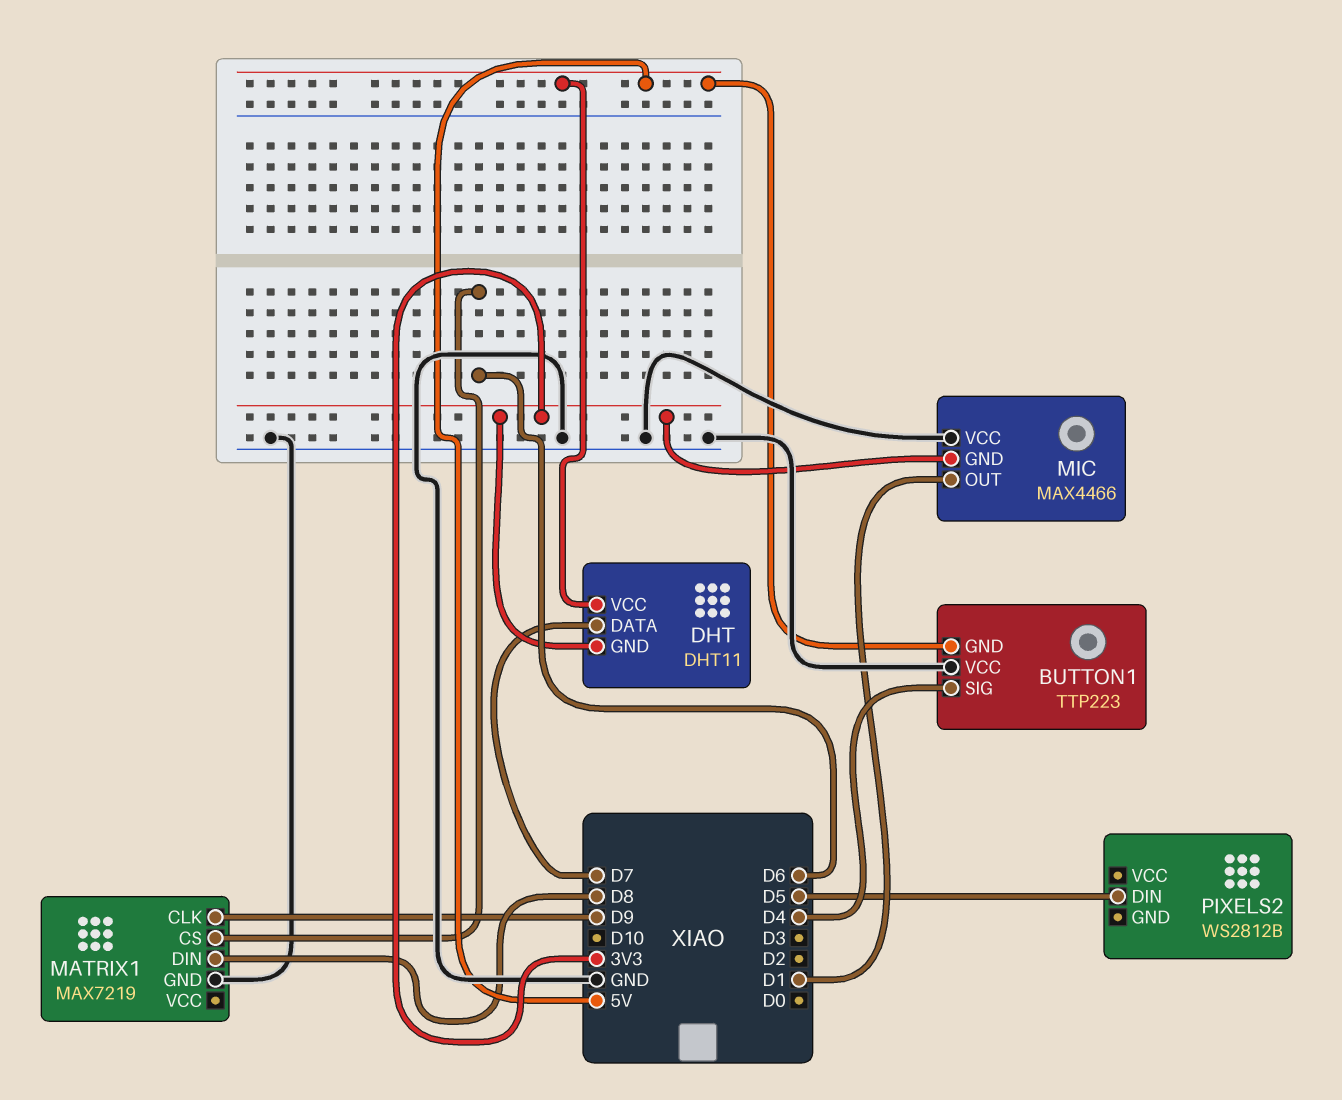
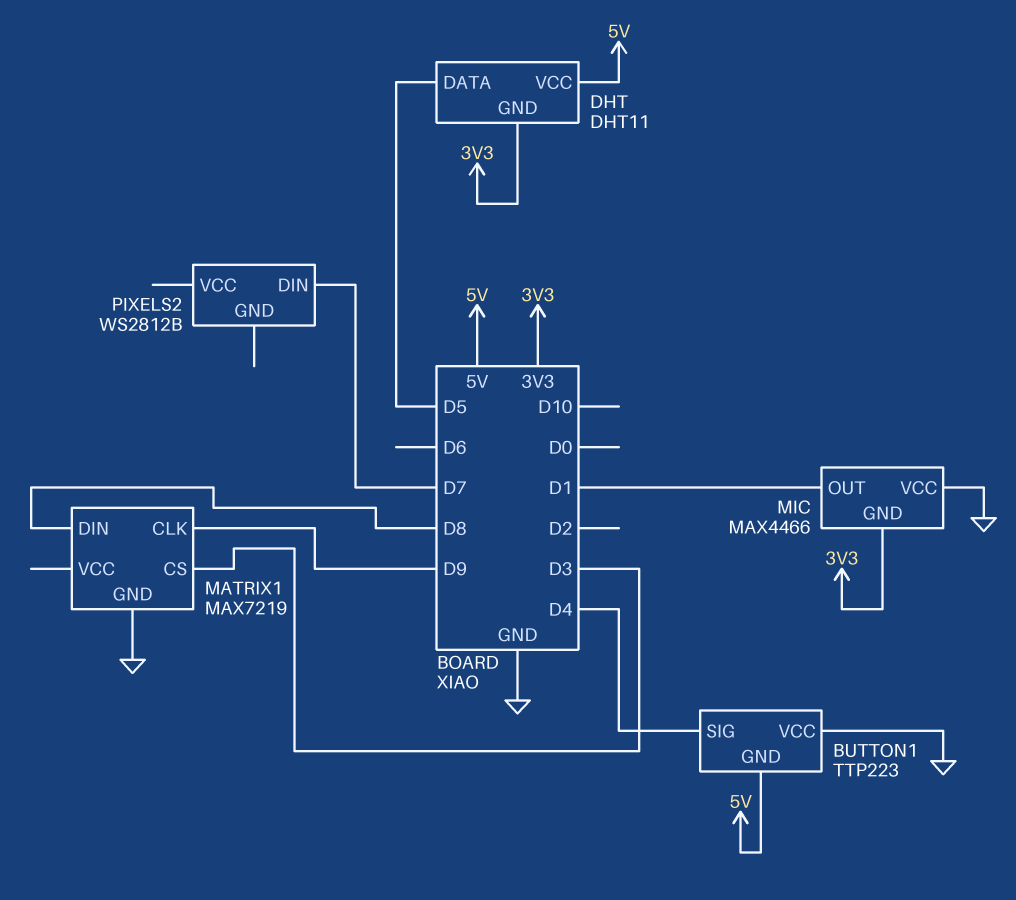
DHT pin DATA: D7 -> D5
MATRIX1 pin CS: D6 -> D3
PIXELS2 pin DIN: D5 -> D7

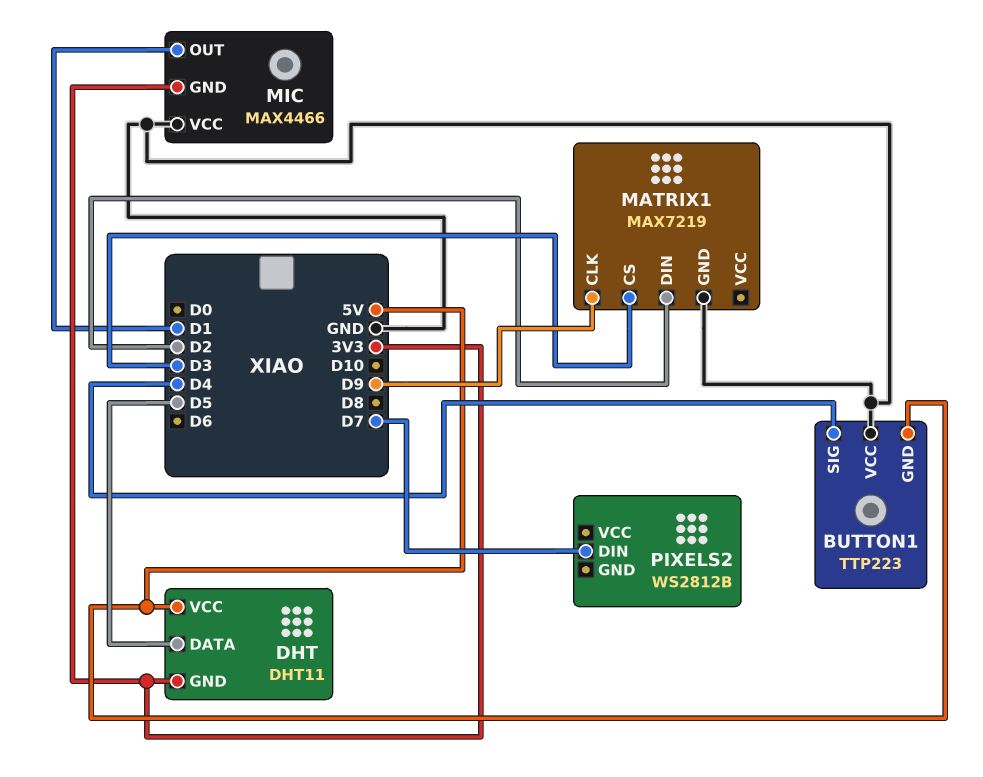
MATRIX1 pin DIN: D8 -> D2

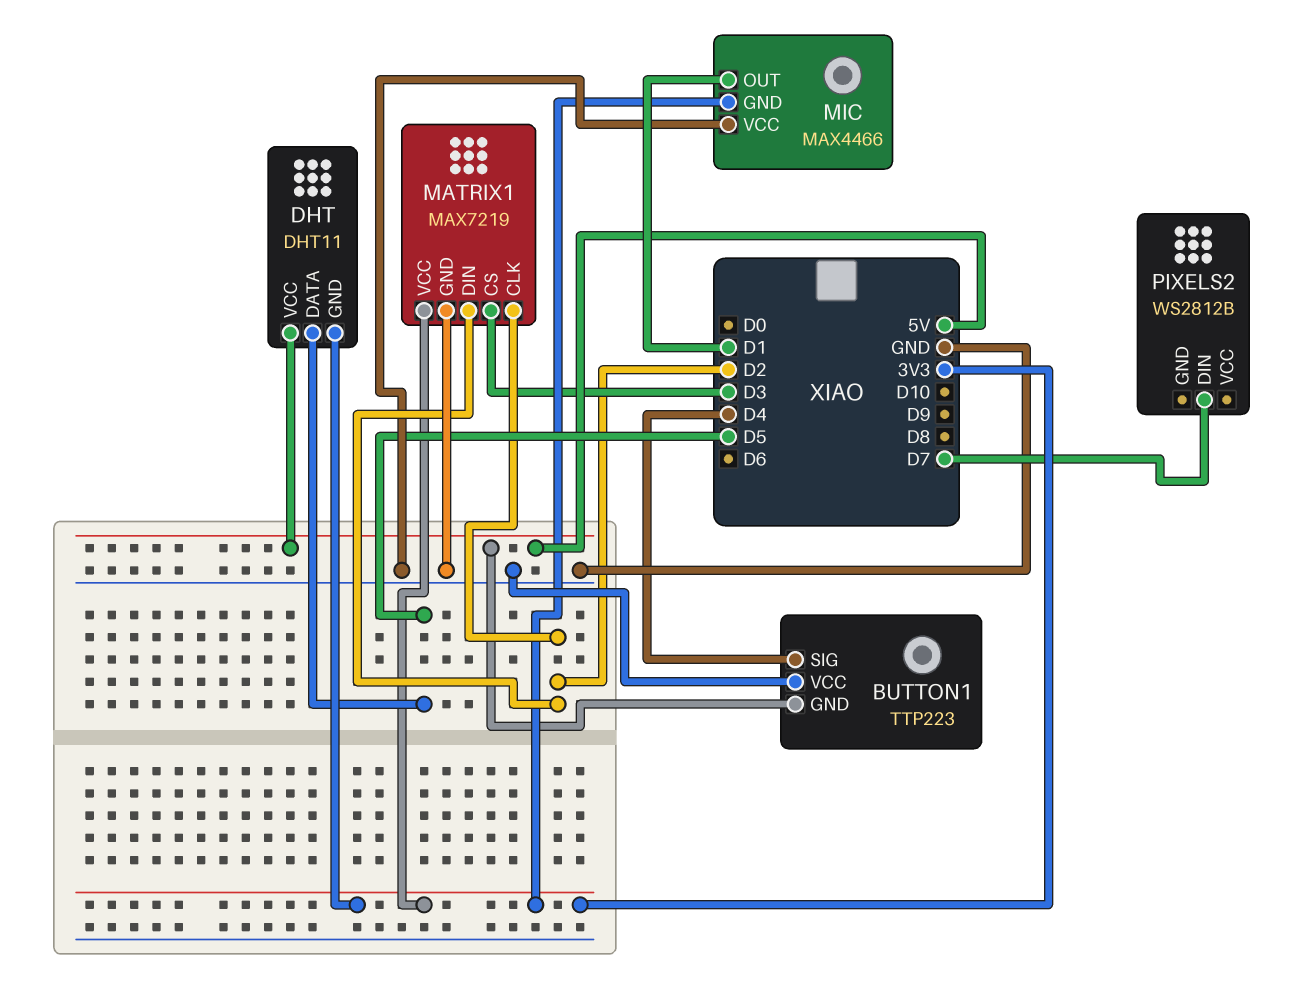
MATRIX1 pin CLK: D9 -> D2
MATRIX1 pin VCC: none -> 3V3

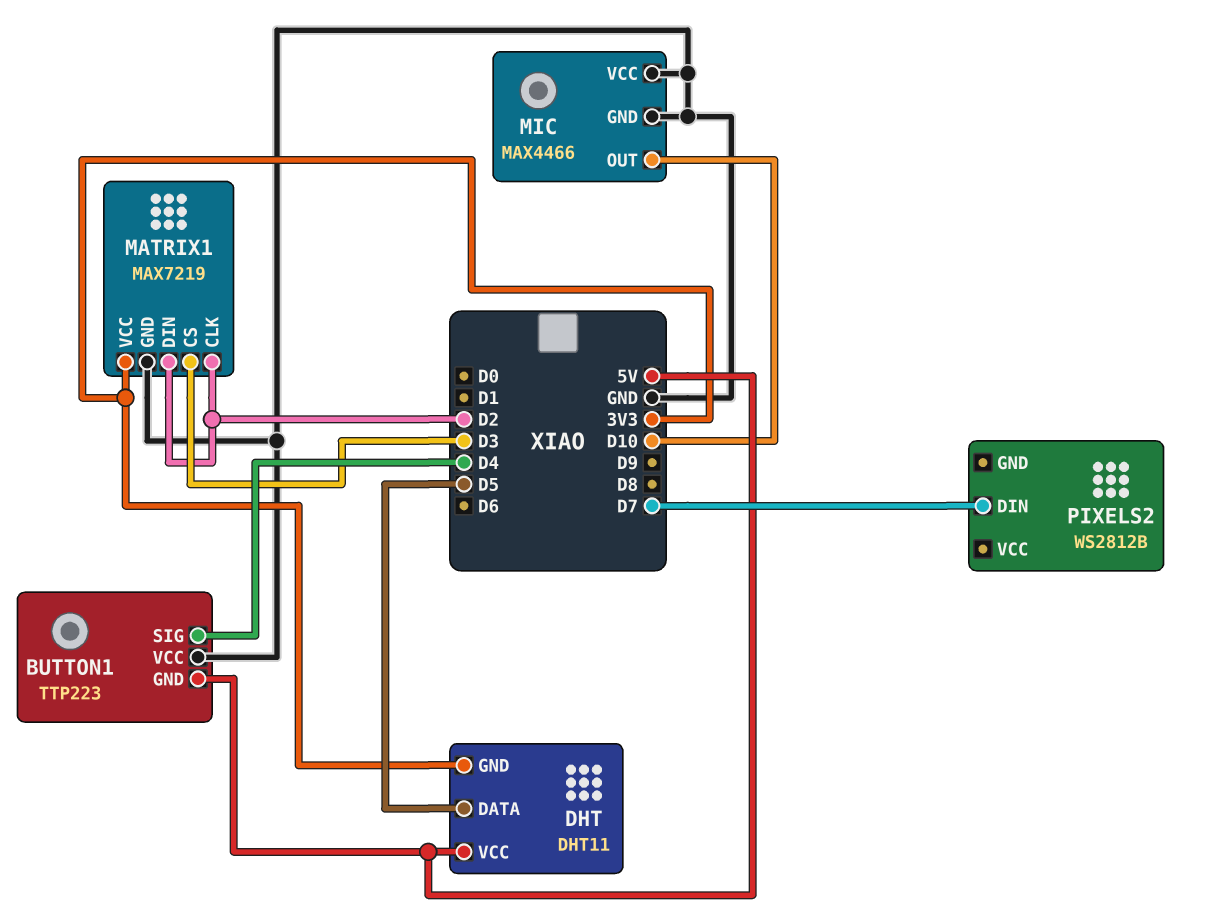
MIC pin GND: 3V3 -> GND
MIC pin OUT: D1 -> D10

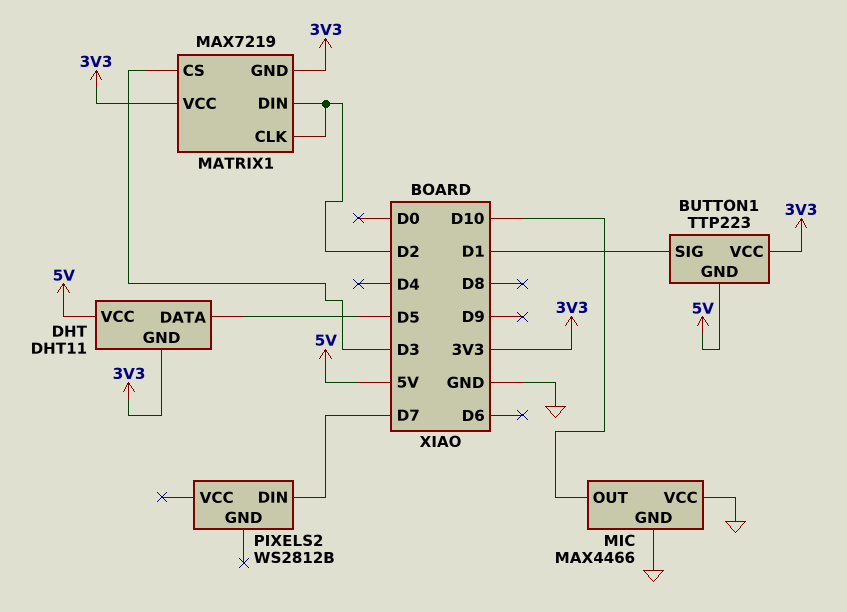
BUTTON1 pin SIG: D4 -> D1
BUTTON1 pin VCC: GND -> 3V3
MATRIX1 pin GND: GND -> 3V3

